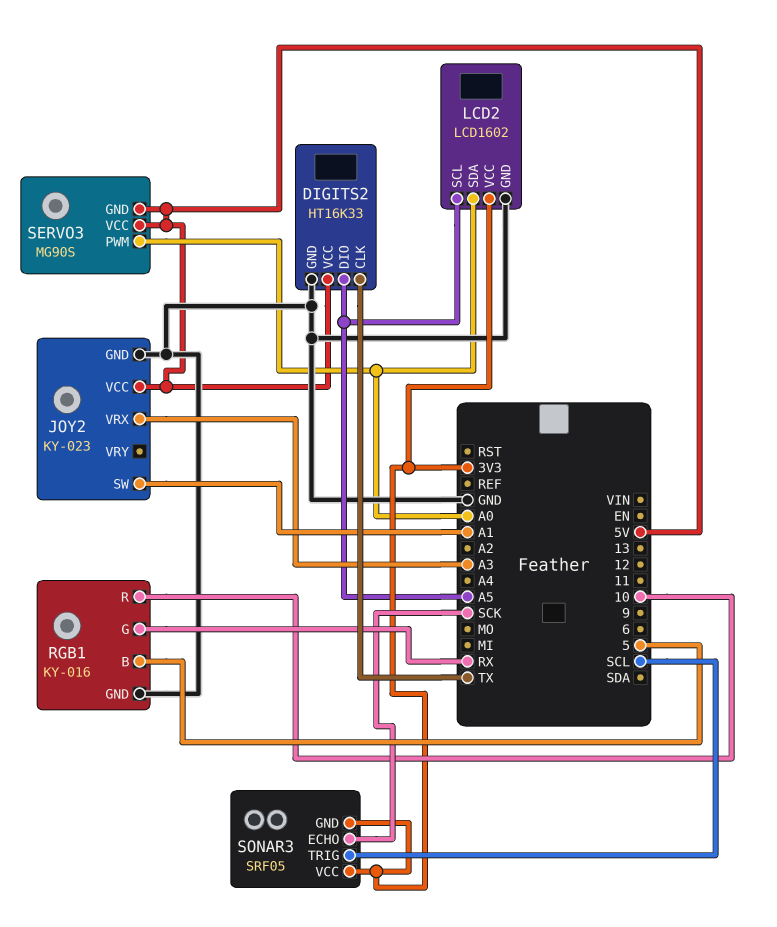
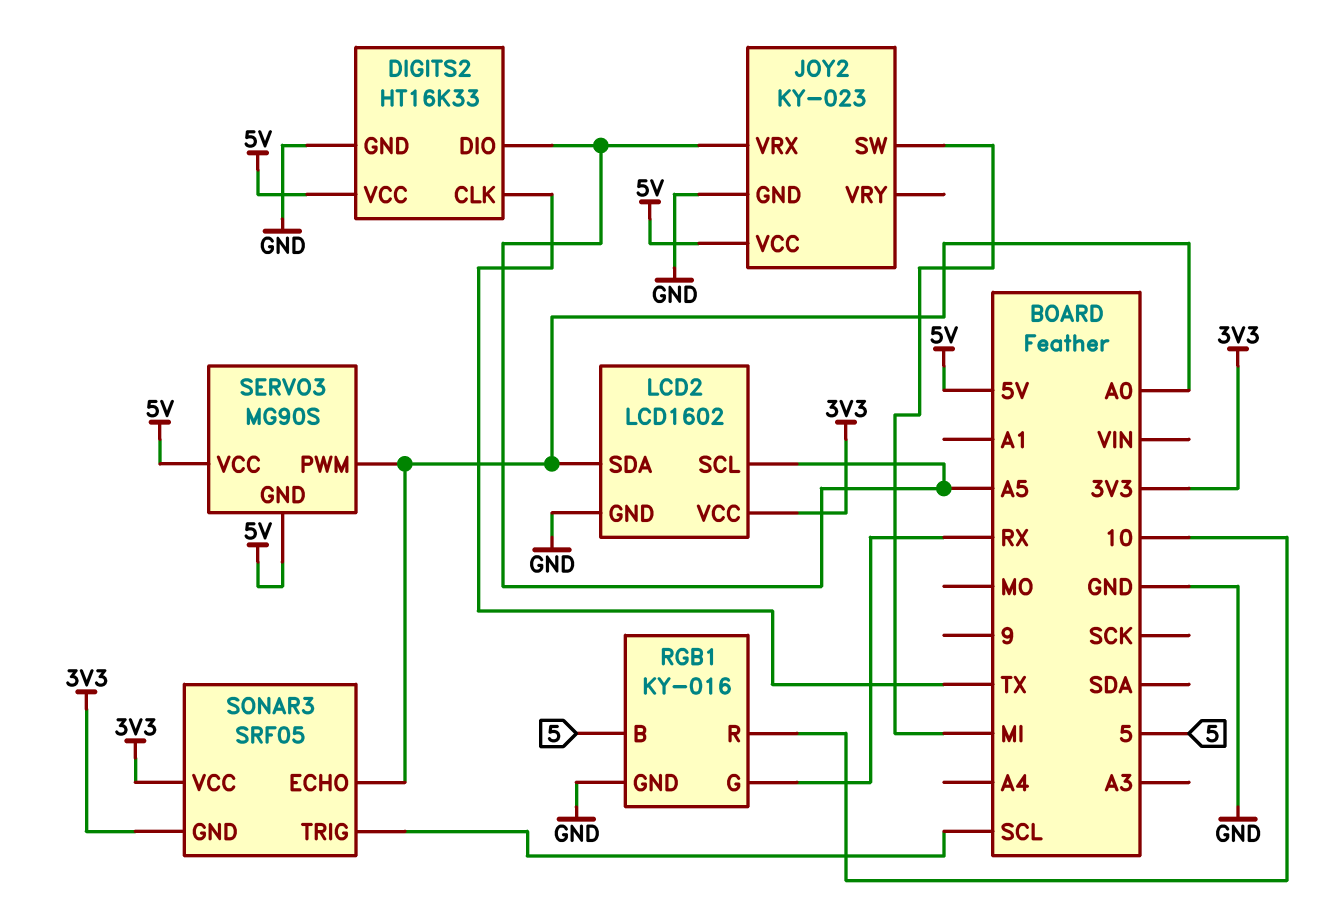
JOY2 pin SW: A1 -> MI
JOY2 pin VRX: A3 -> A5
SONAR3 pin ECHO: SCK -> A0

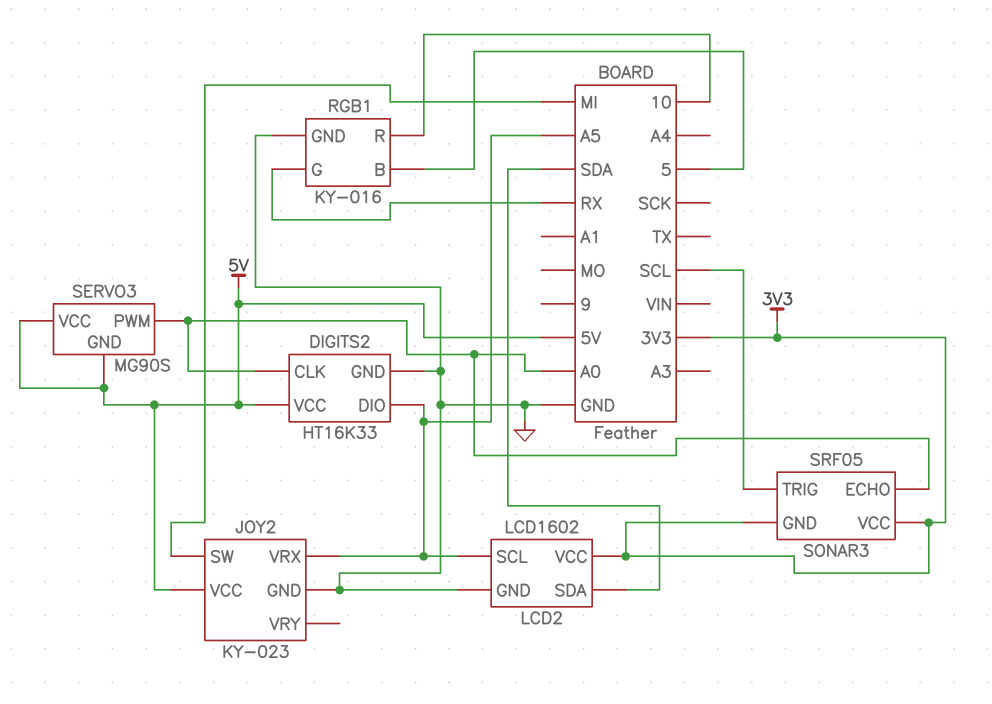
DIGITS2 pin CLK: TX -> A0
LCD2 pin SDA: A0 -> SDA

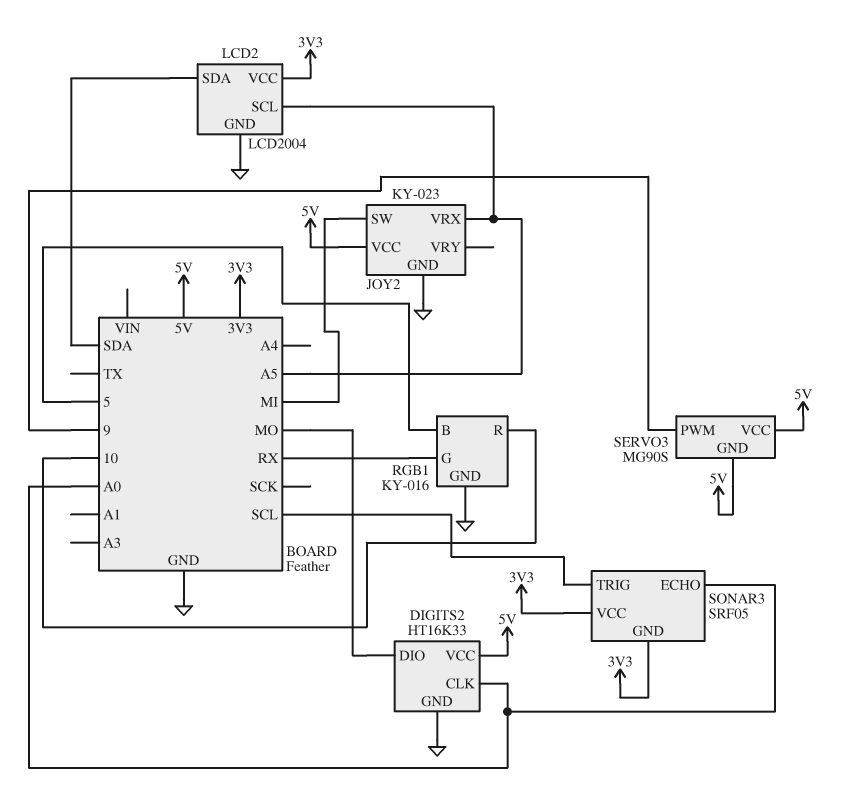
DIGITS2 pin DIO: A5 -> MO
LCD2: LCD1602 -> LCD2004
SERVO3 pin PWM: A0 -> 9

